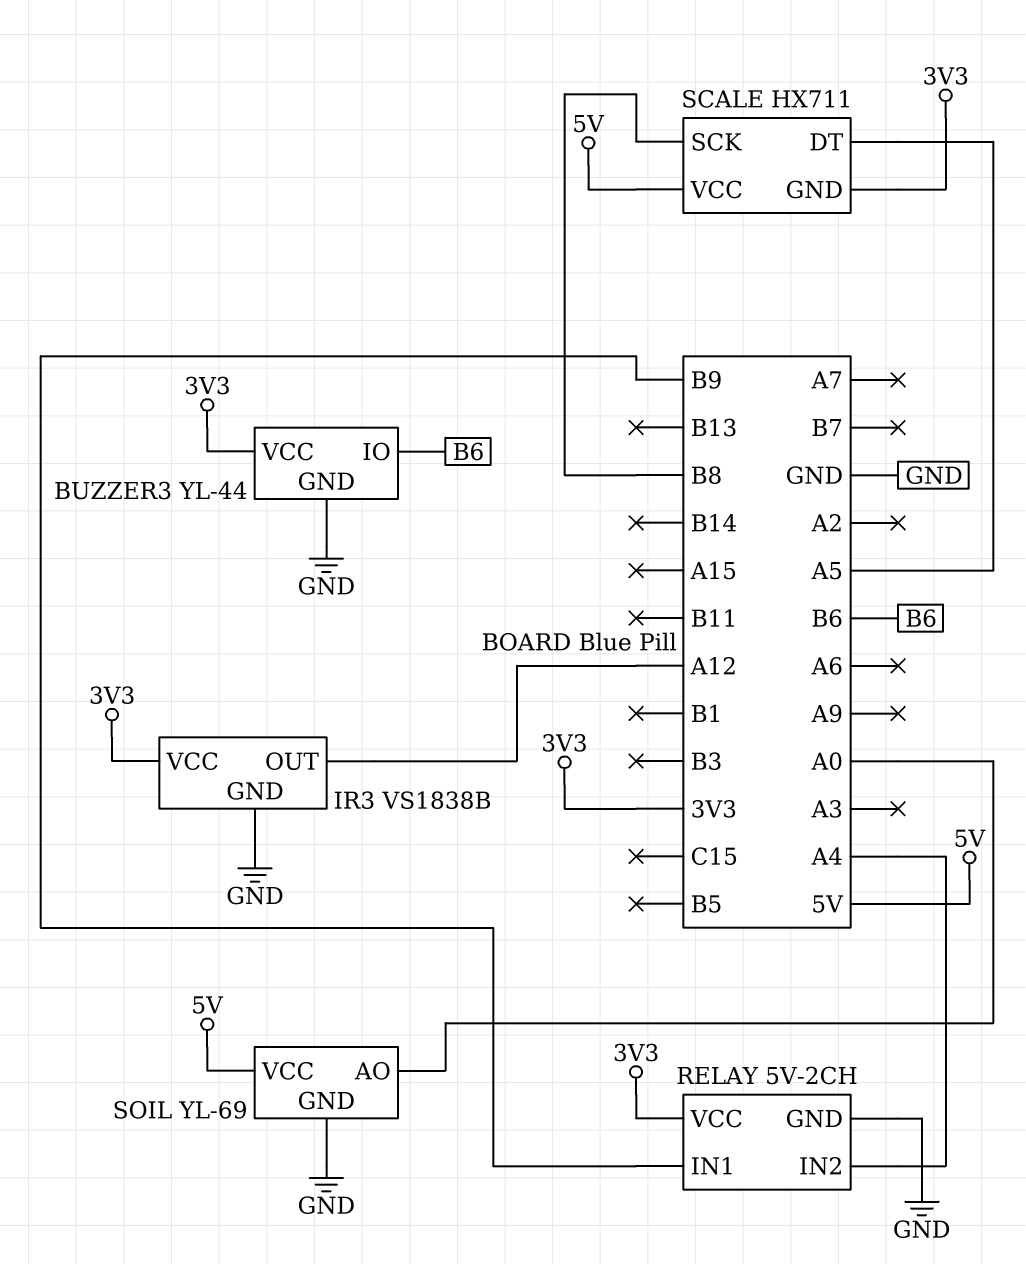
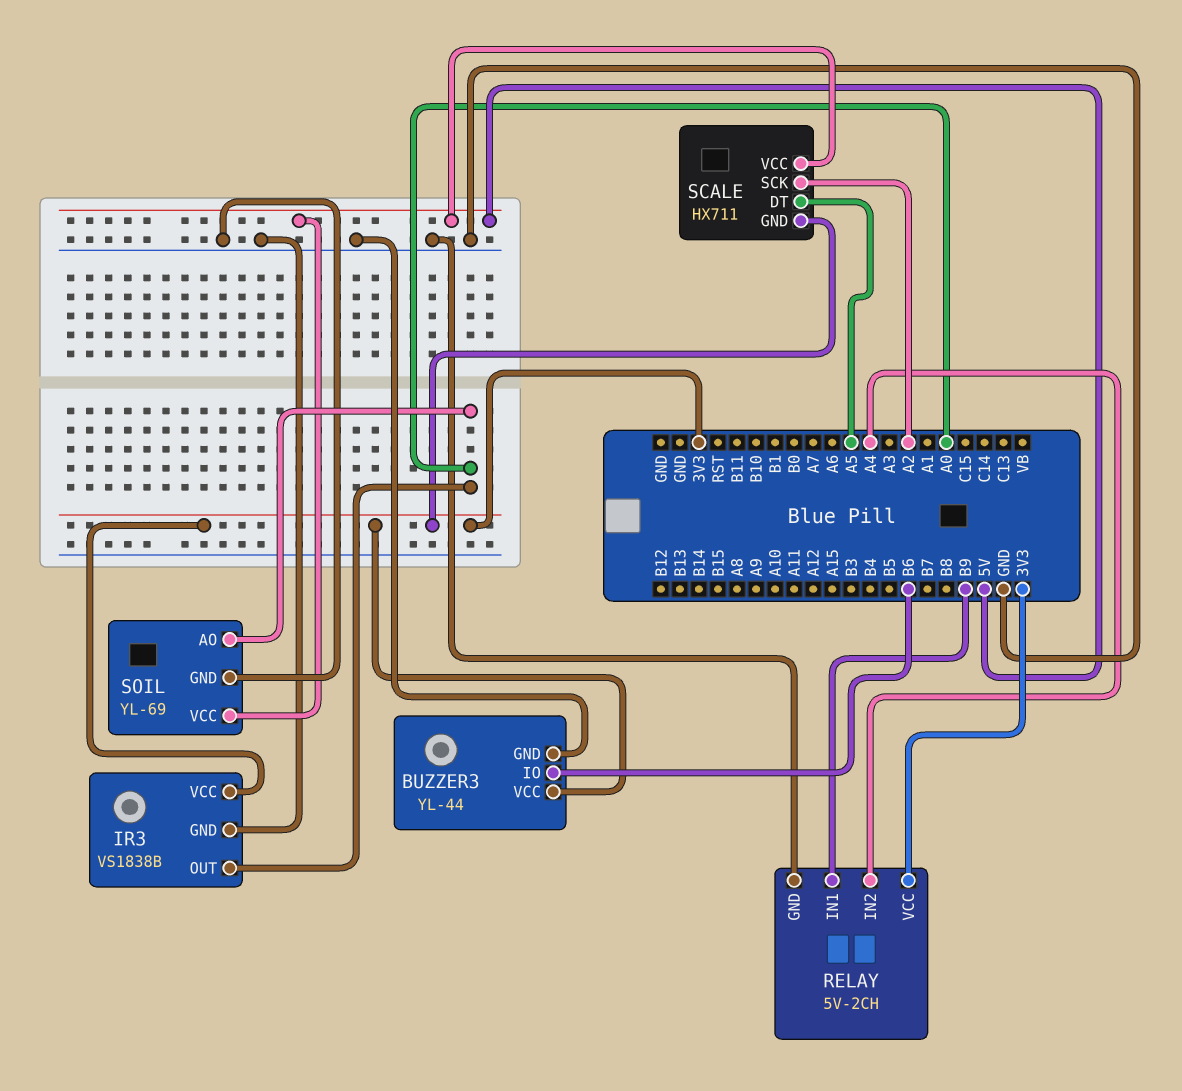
IR3 pin OUT: A12 -> A0
SCALE pin SCK: B8 -> A2

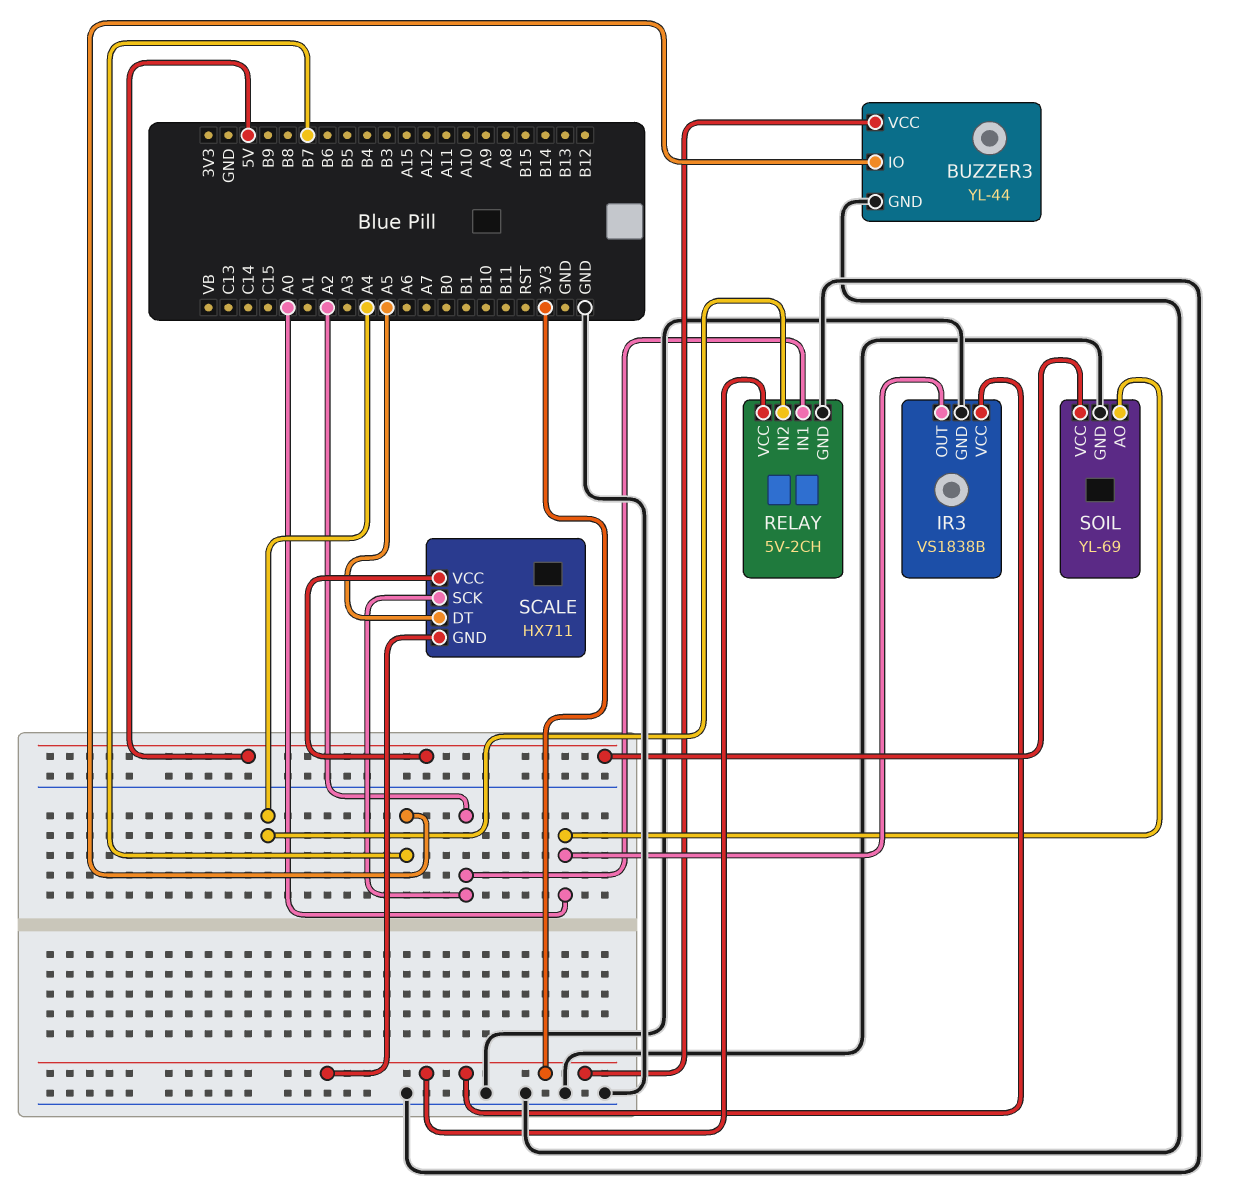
BUZZER3 pin IO: B6 -> B7
RELAY pin IN1: B9 -> A2

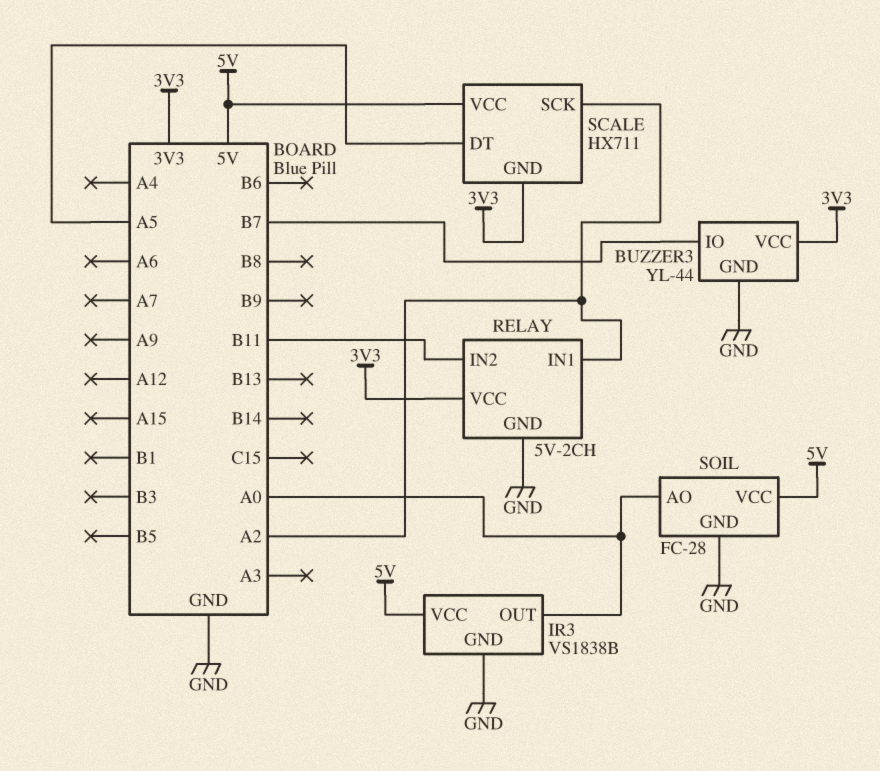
IR3 pin VCC: 3V3 -> 5V
RELAY pin IN2: A4 -> B11
SOIL: YL-69 -> FC-28

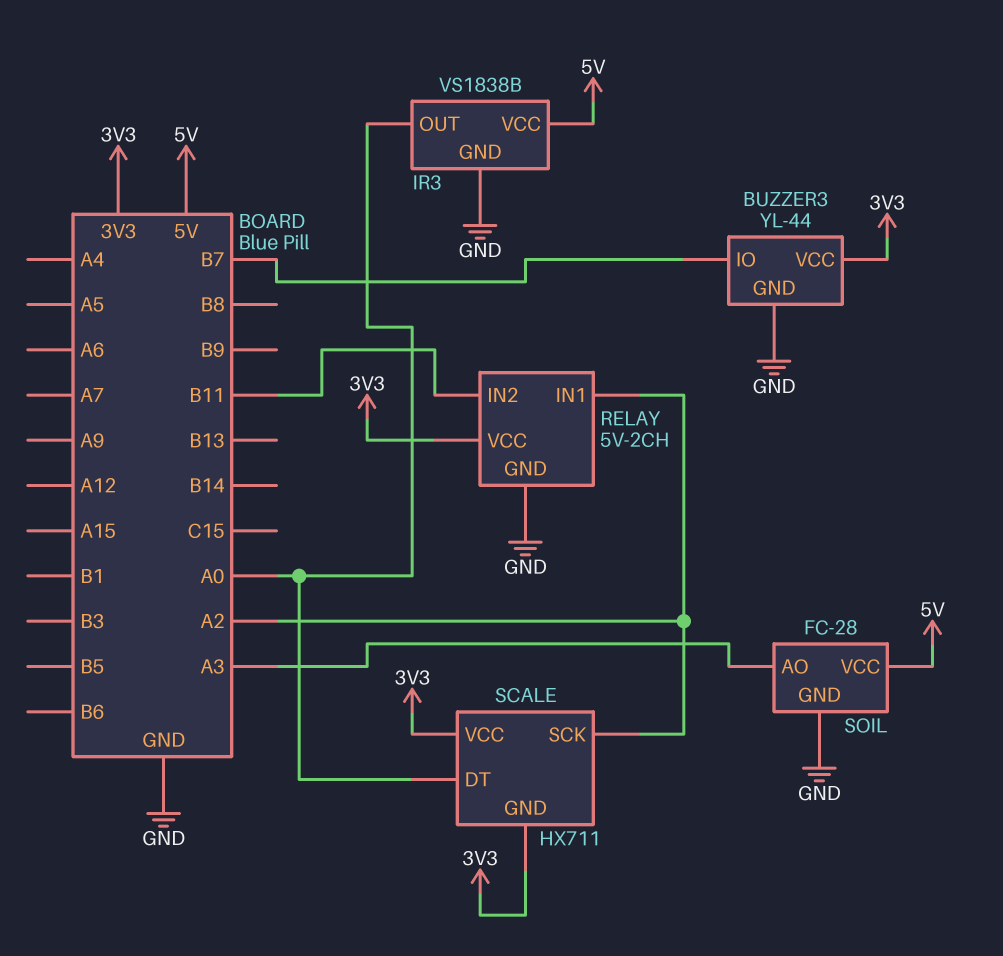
SCALE pin DT: A5 -> A0
SCALE pin VCC: 5V -> 3V3
SOIL pin AO: A0 -> A3

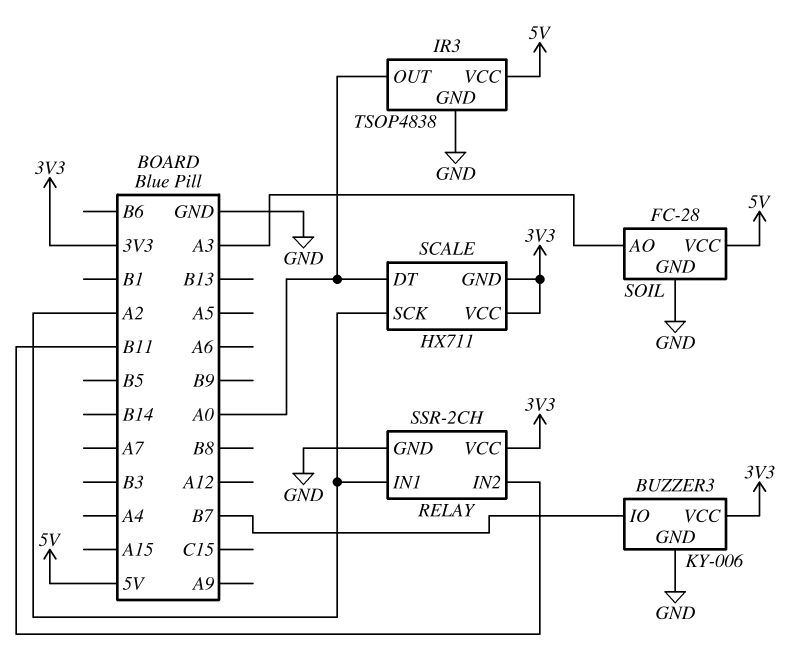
BUZZER3: YL-44 -> KY-006
IR3: VS1838B -> TSOP4838
RELAY: 5V-2CH -> SSR-2CH

